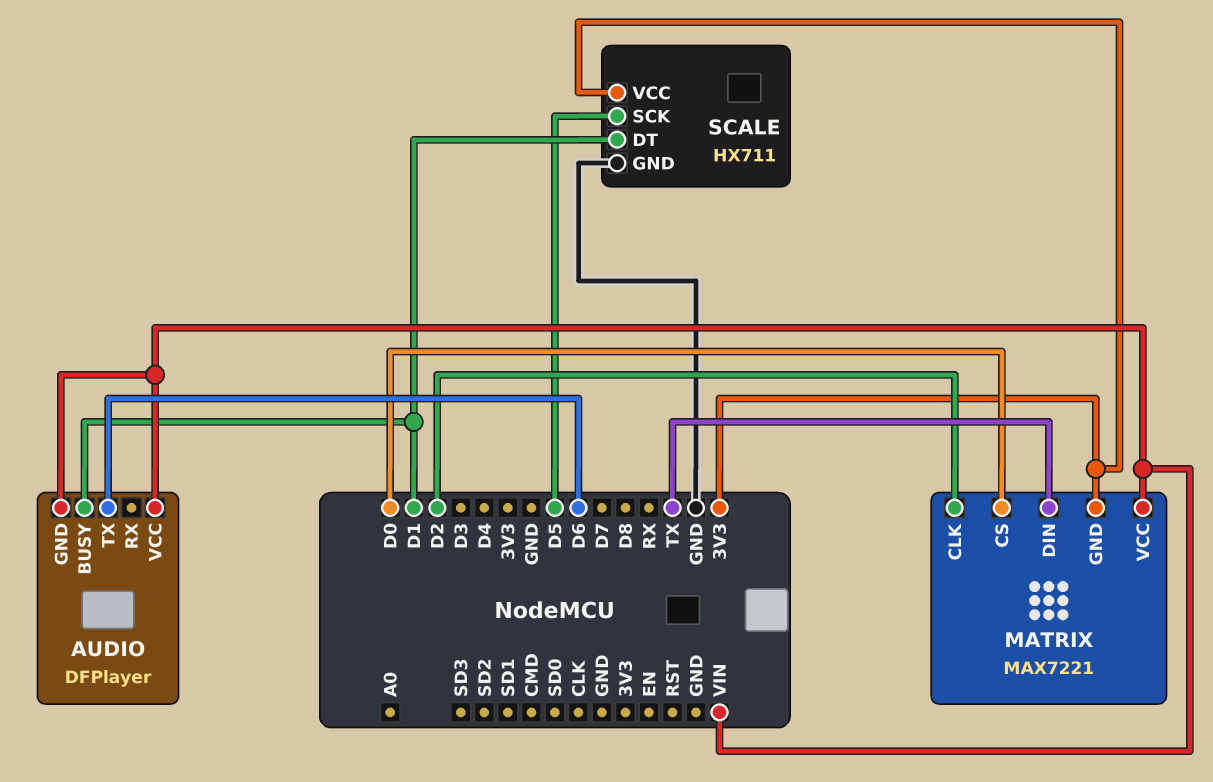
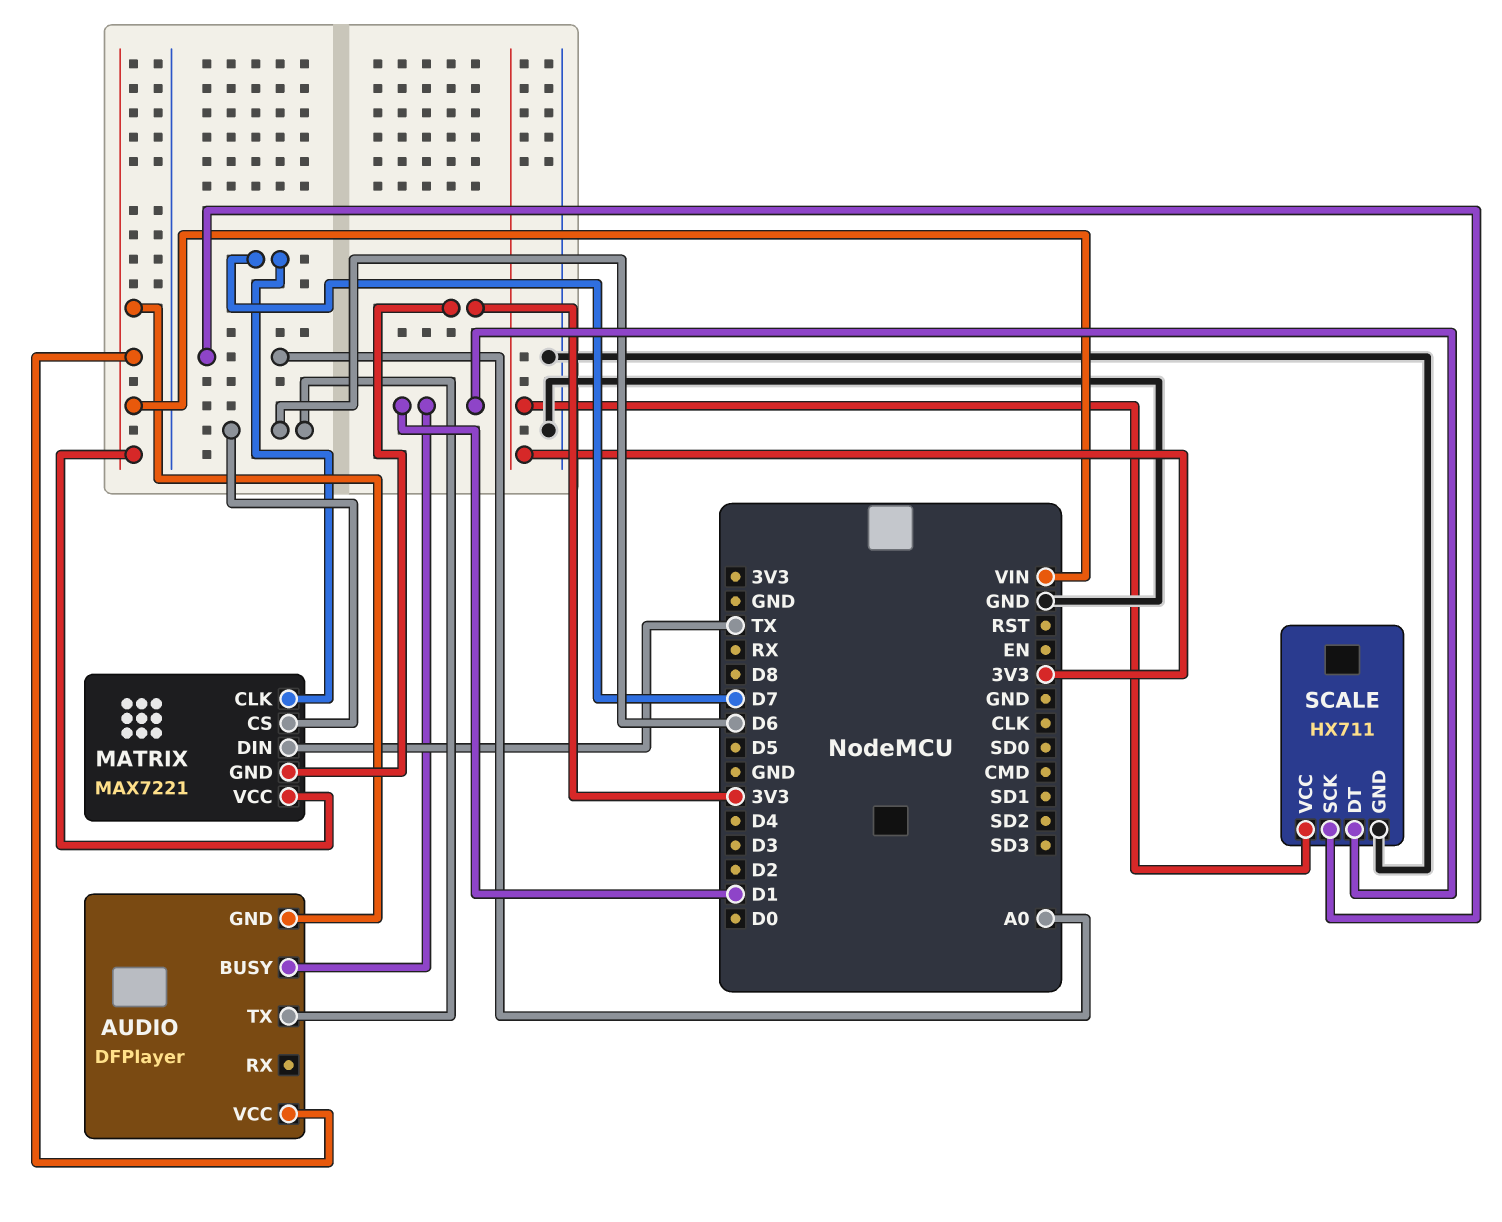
MATRIX pin CLK: D2 -> D7
MATRIX pin CS: D0 -> D6
SCALE pin SCK: D5 -> A0

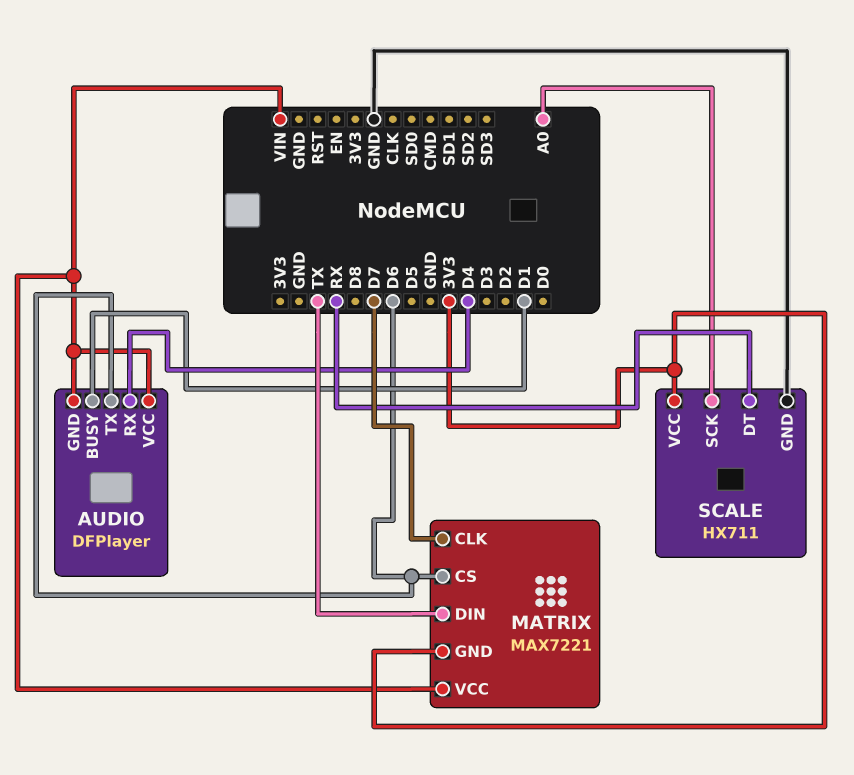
AUDIO pin RX: none -> D4
SCALE pin DT: D1 -> RX

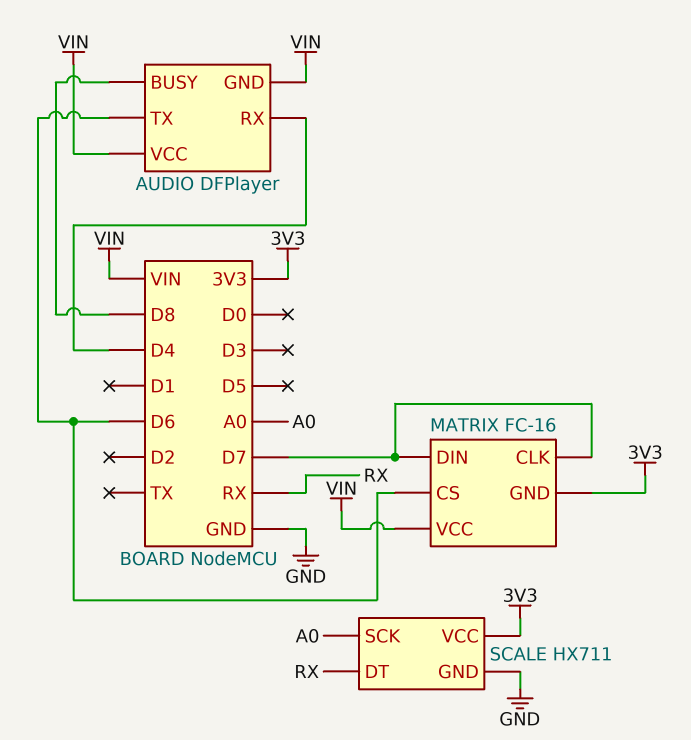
AUDIO pin BUSY: D1 -> D8
MATRIX: MAX7221 -> FC-16
MATRIX pin DIN: TX -> D7

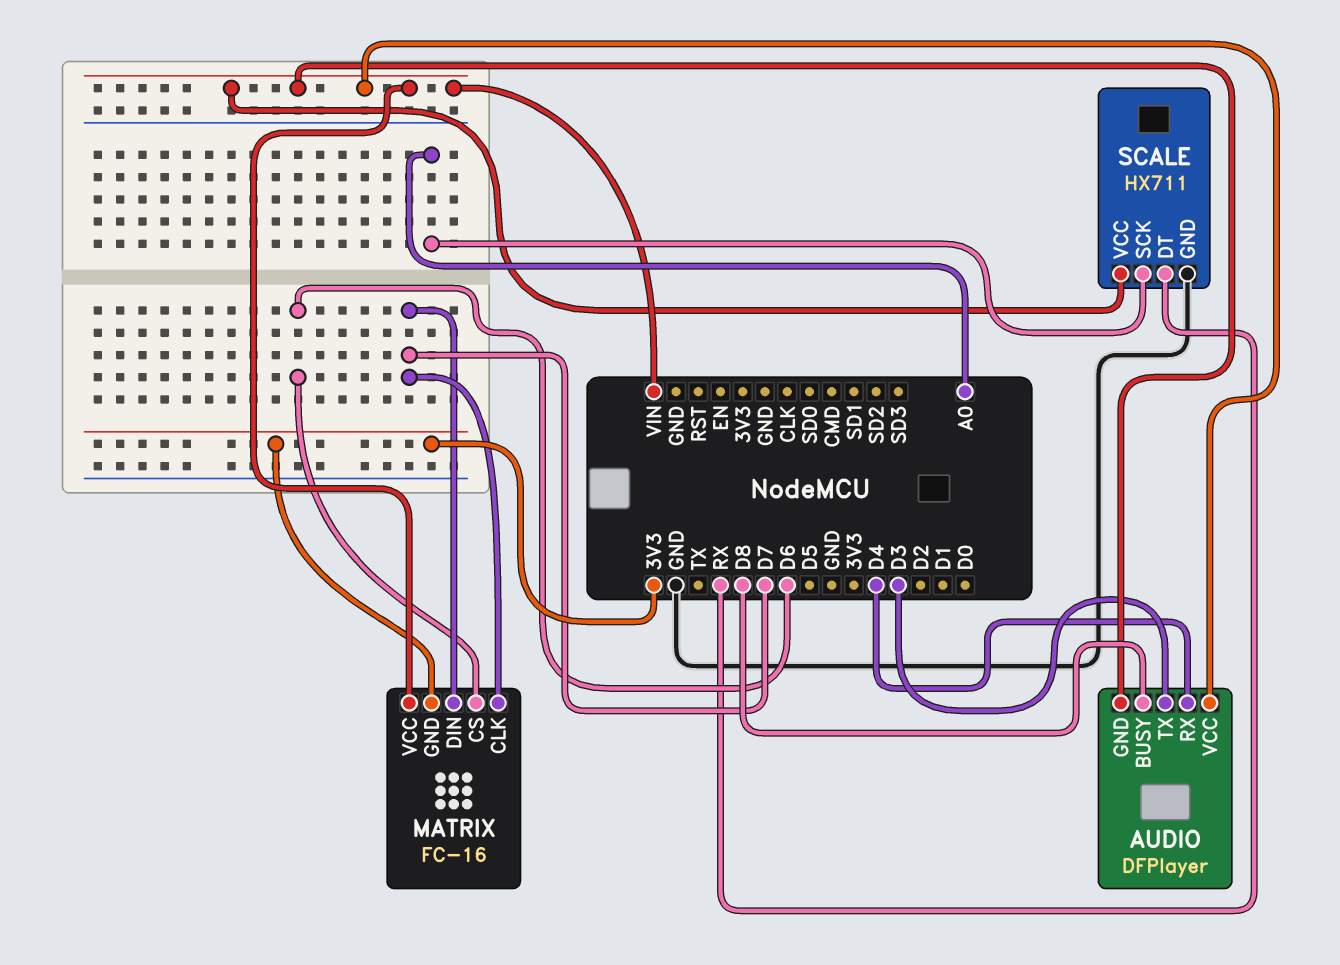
AUDIO pin TX: D6 -> D3
SCALE pin VCC: 3V3 -> VIN

